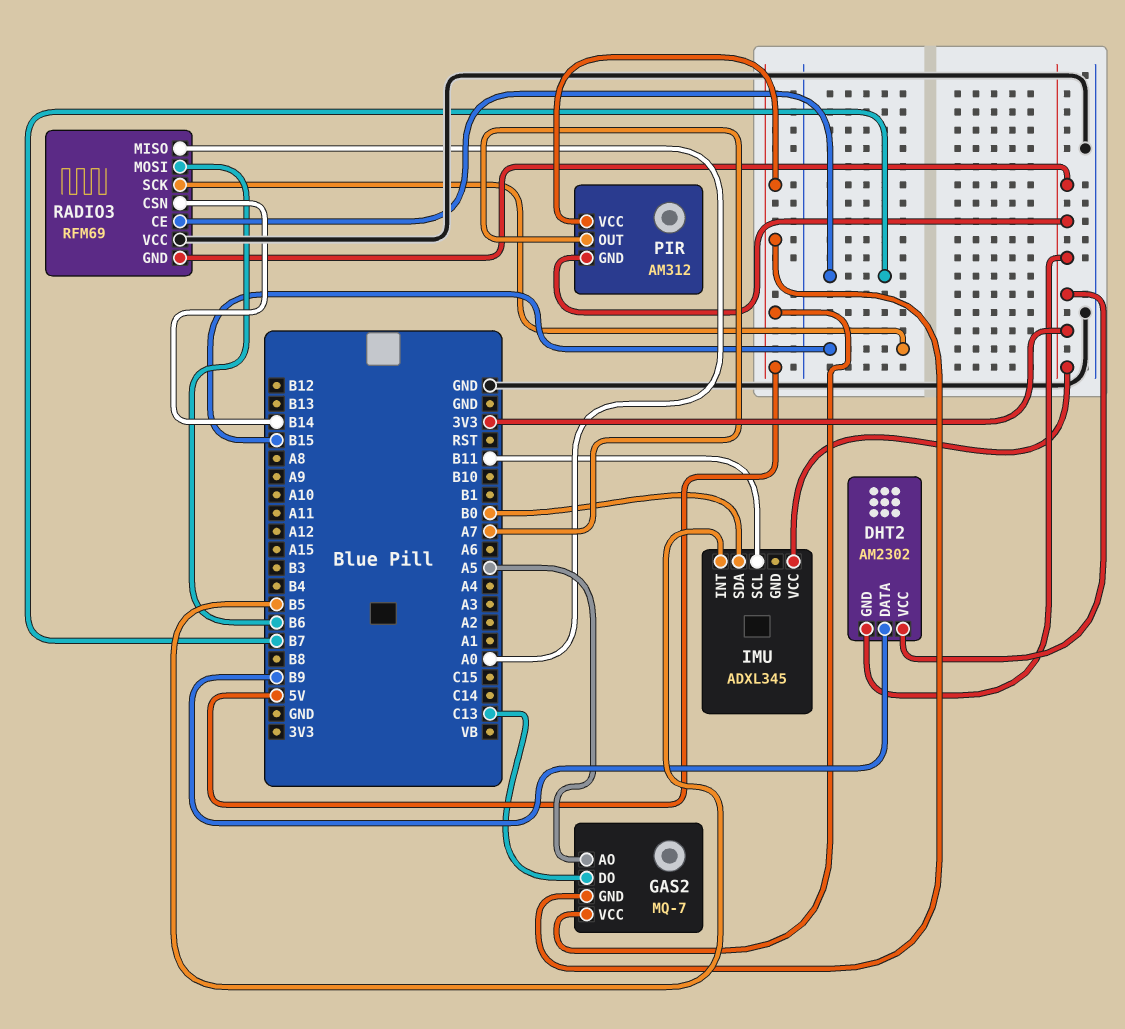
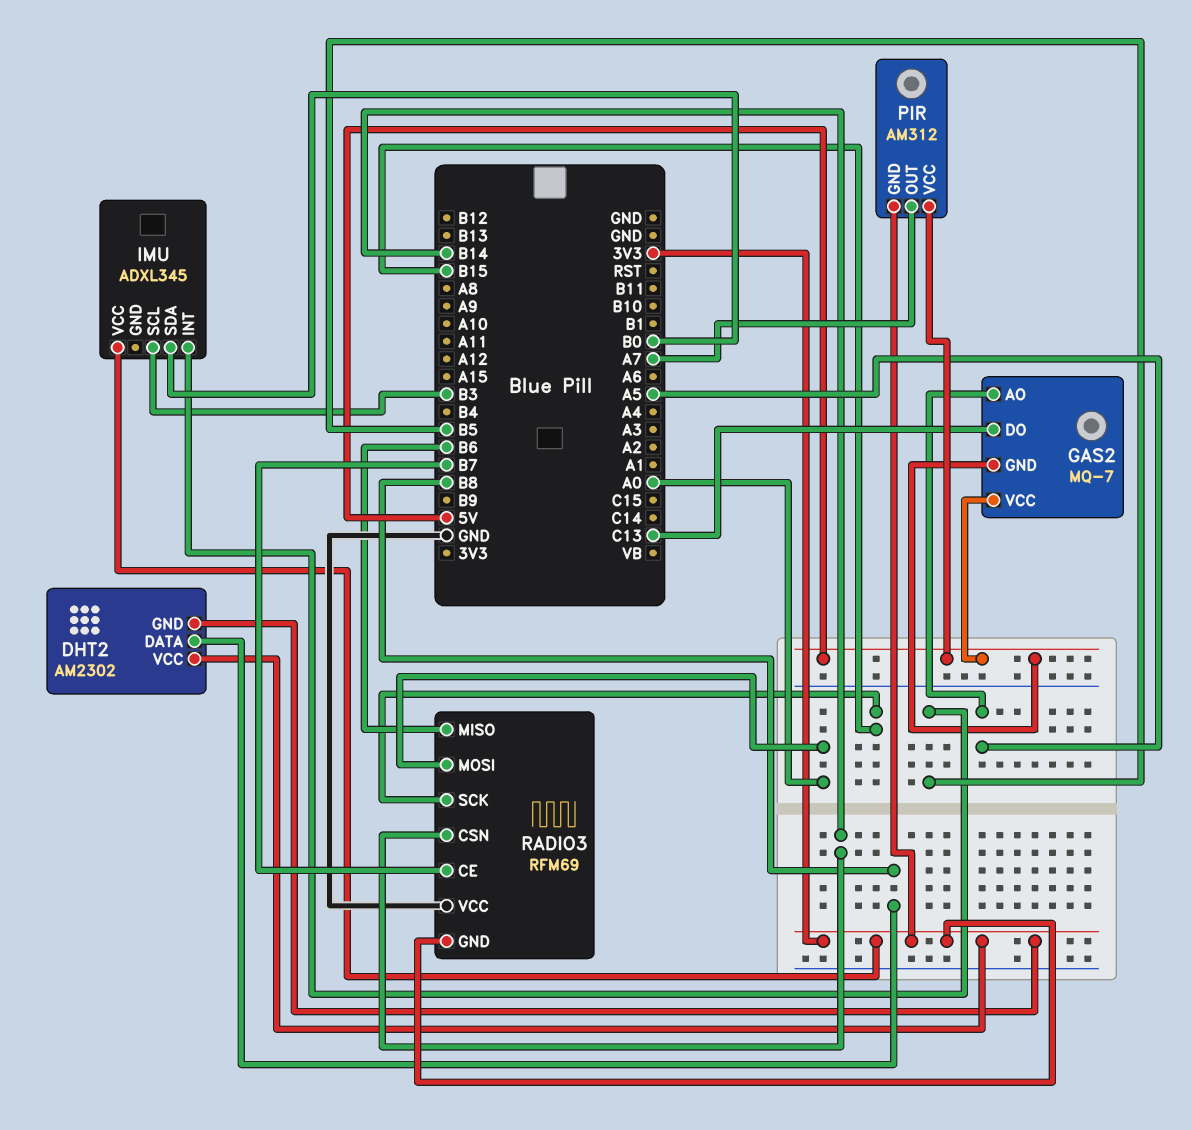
DHT2 pin DATA: B9 -> B8
IMU pin SCL: B11 -> B3
RADIO3 pin MISO: A0 -> B6
RADIO3 pin MOSI: B6 -> A0

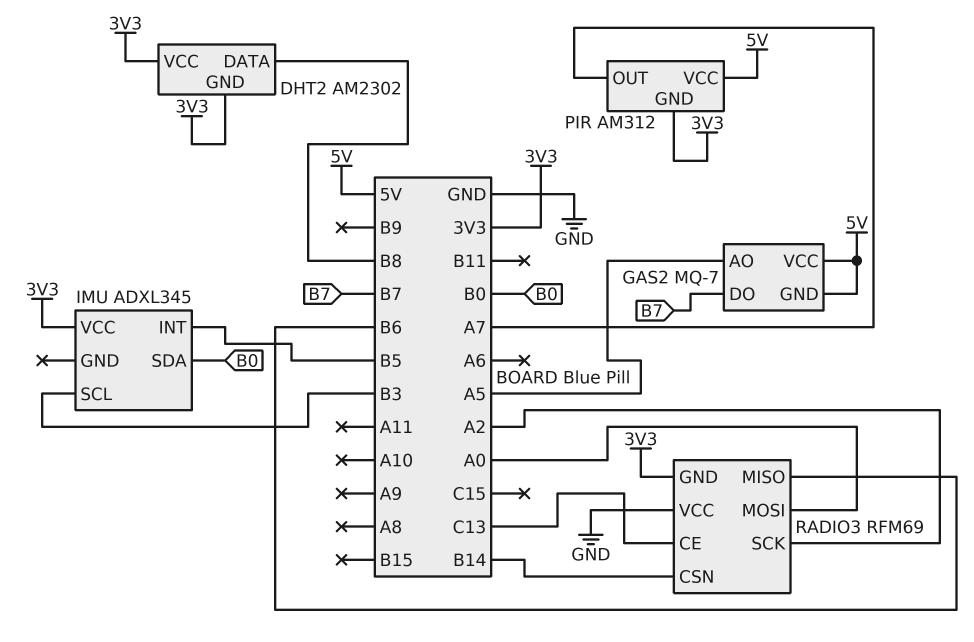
GAS2 pin DO: C13 -> B7
RADIO3 pin CE: B7 -> C13
RADIO3 pin SCK: B15 -> A2

